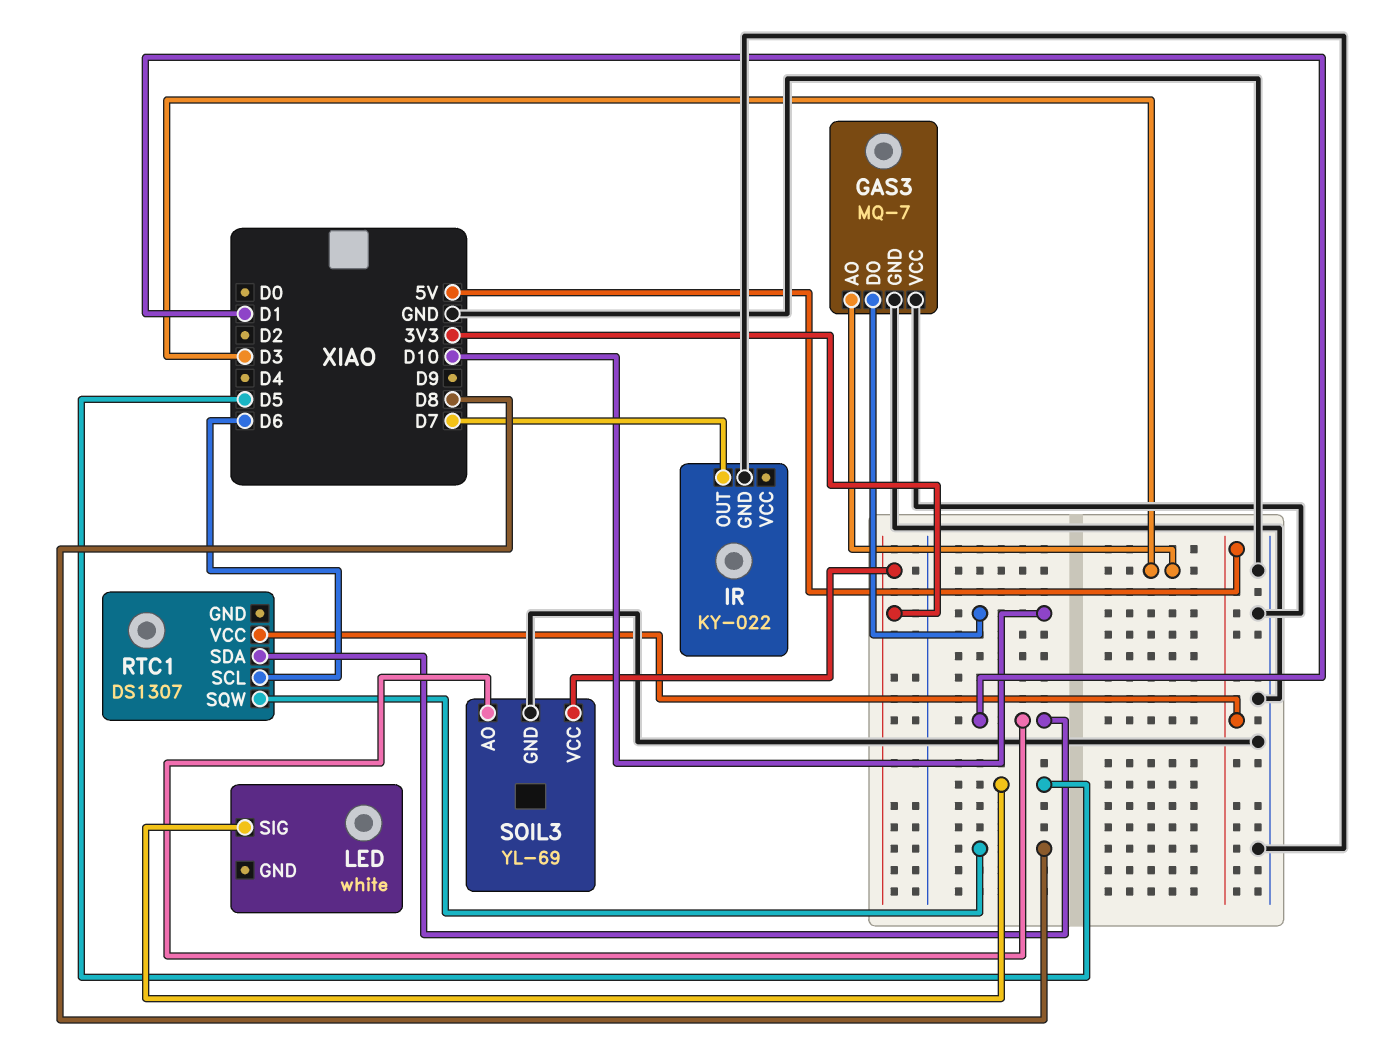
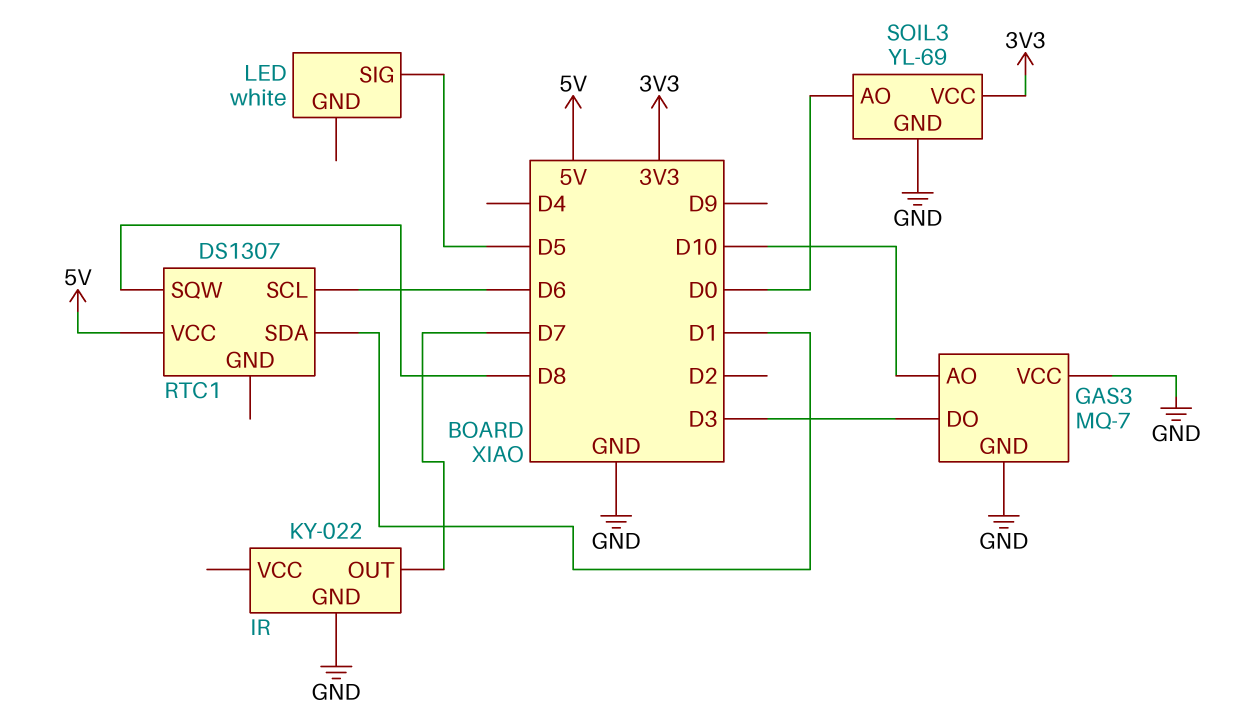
GAS3 pin AO: D3 -> D10
GAS3 pin DO: D10 -> D3
SOIL3 pin AO: D1 -> D0

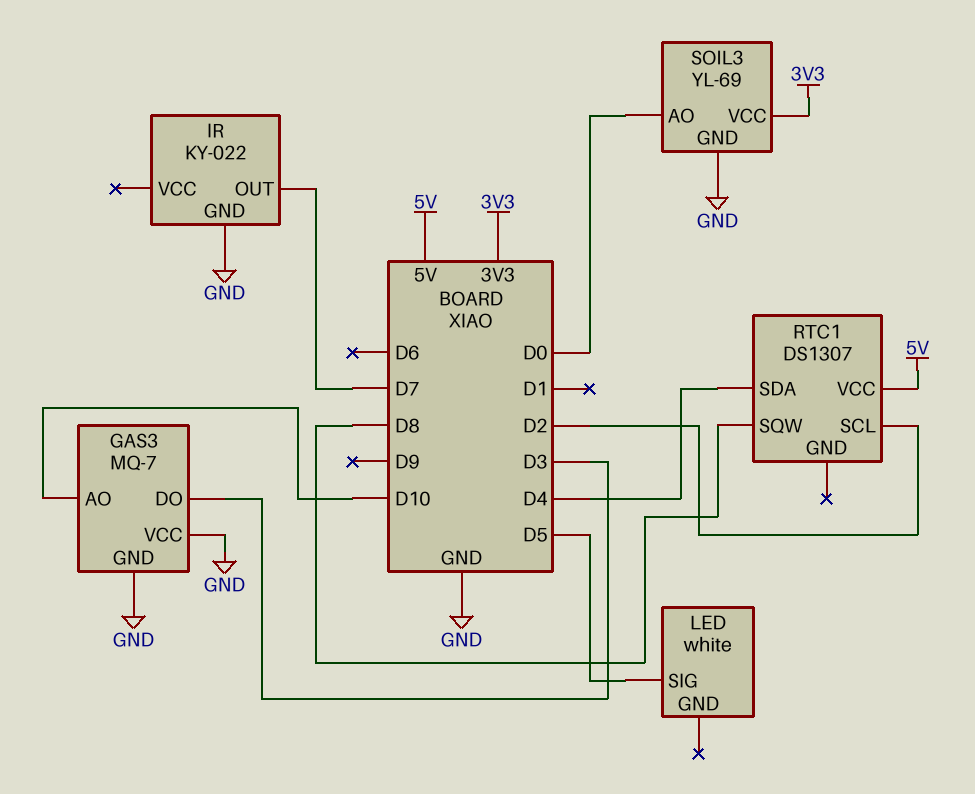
RTC1 pin SCL: D6 -> D2
RTC1 pin SDA: D1 -> D4

